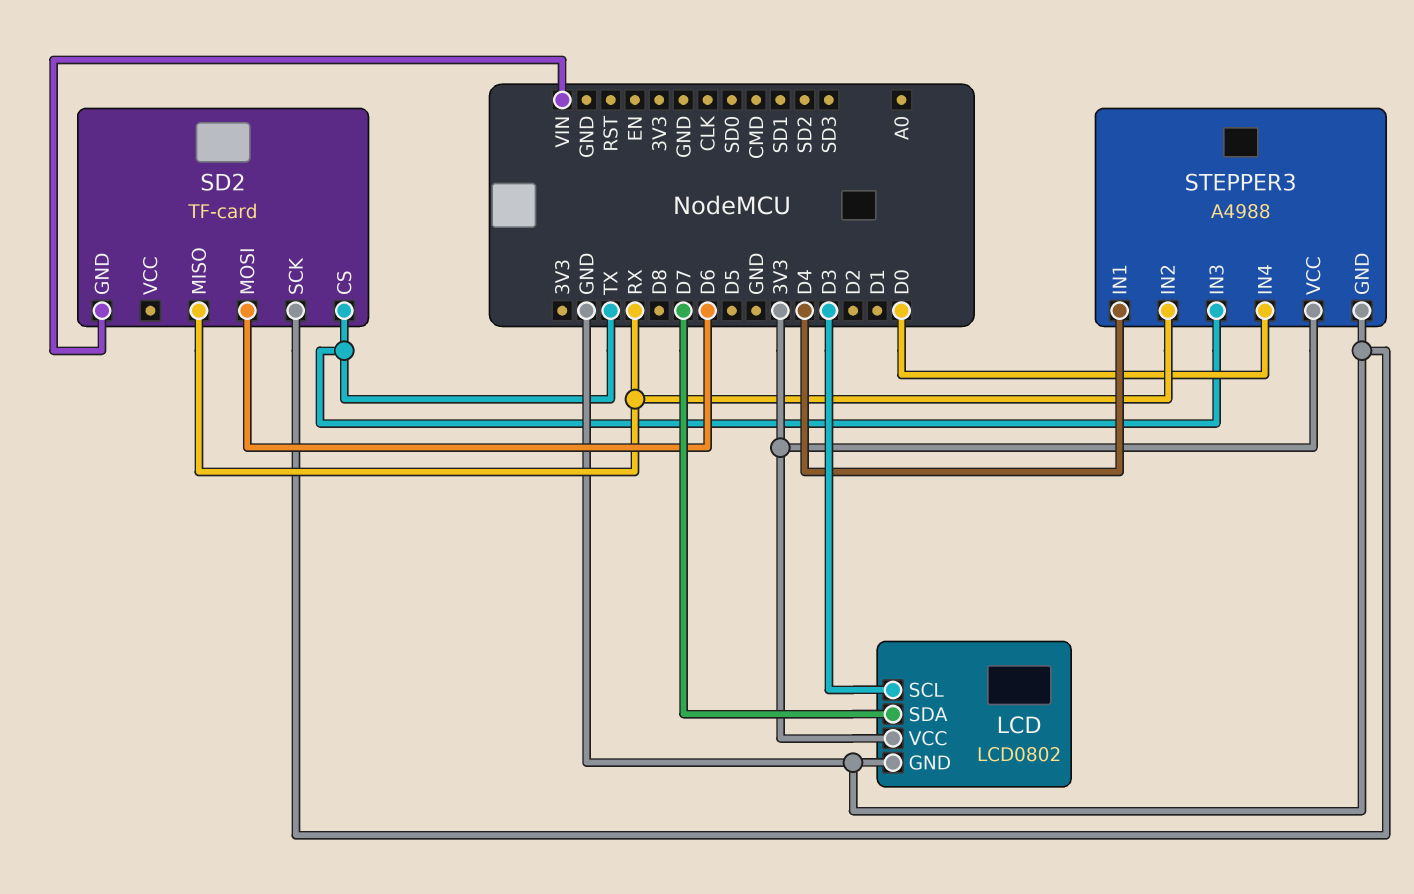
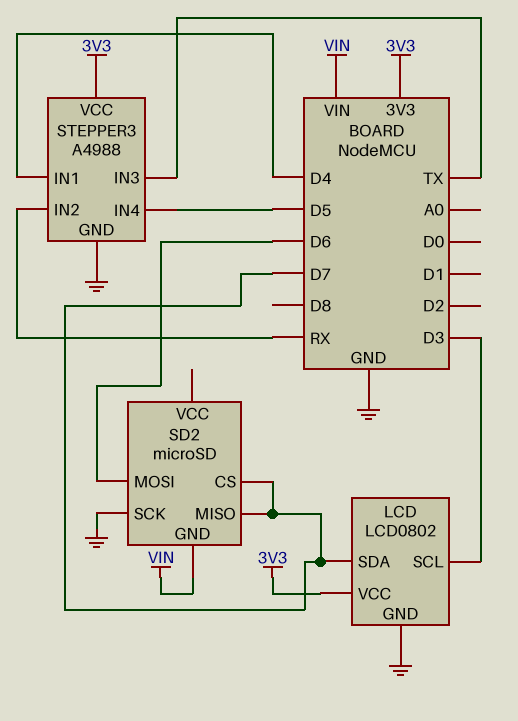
SD2: TF-card -> microSD
SD2 pin CS: TX -> D7
SD2 pin MISO: RX -> D7
STEPPER3 pin IN4: D0 -> D5

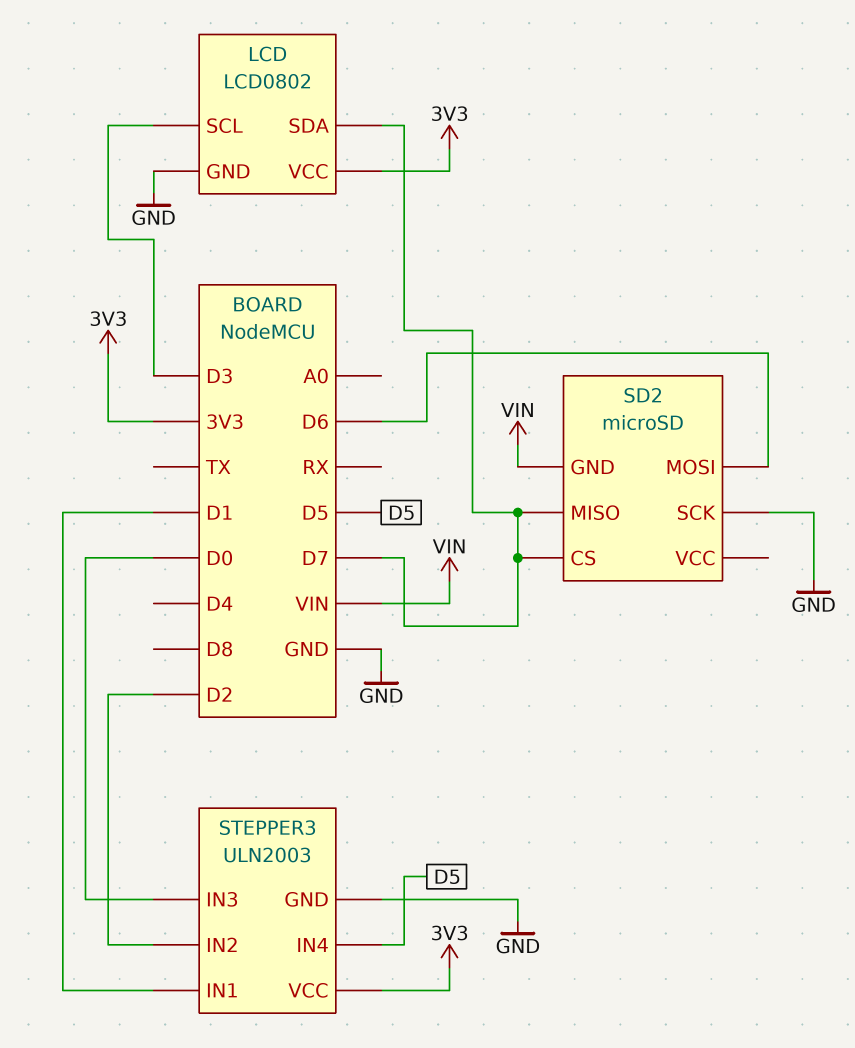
STEPPER3: A4988 -> ULN2003
STEPPER3 pin IN1: D4 -> D1
STEPPER3 pin IN2: RX -> D2
STEPPER3 pin IN3: TX -> D0

